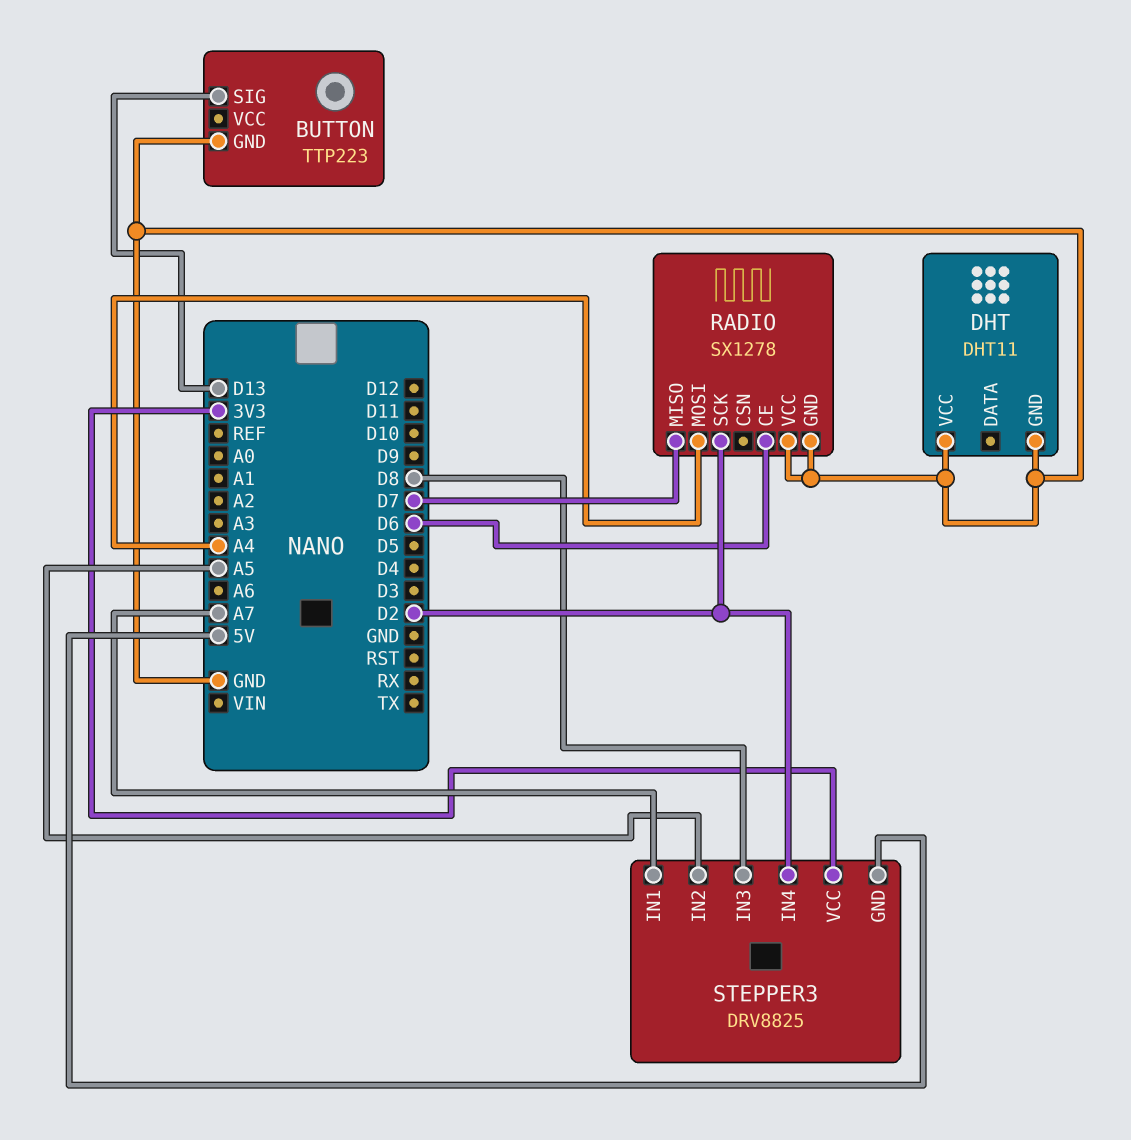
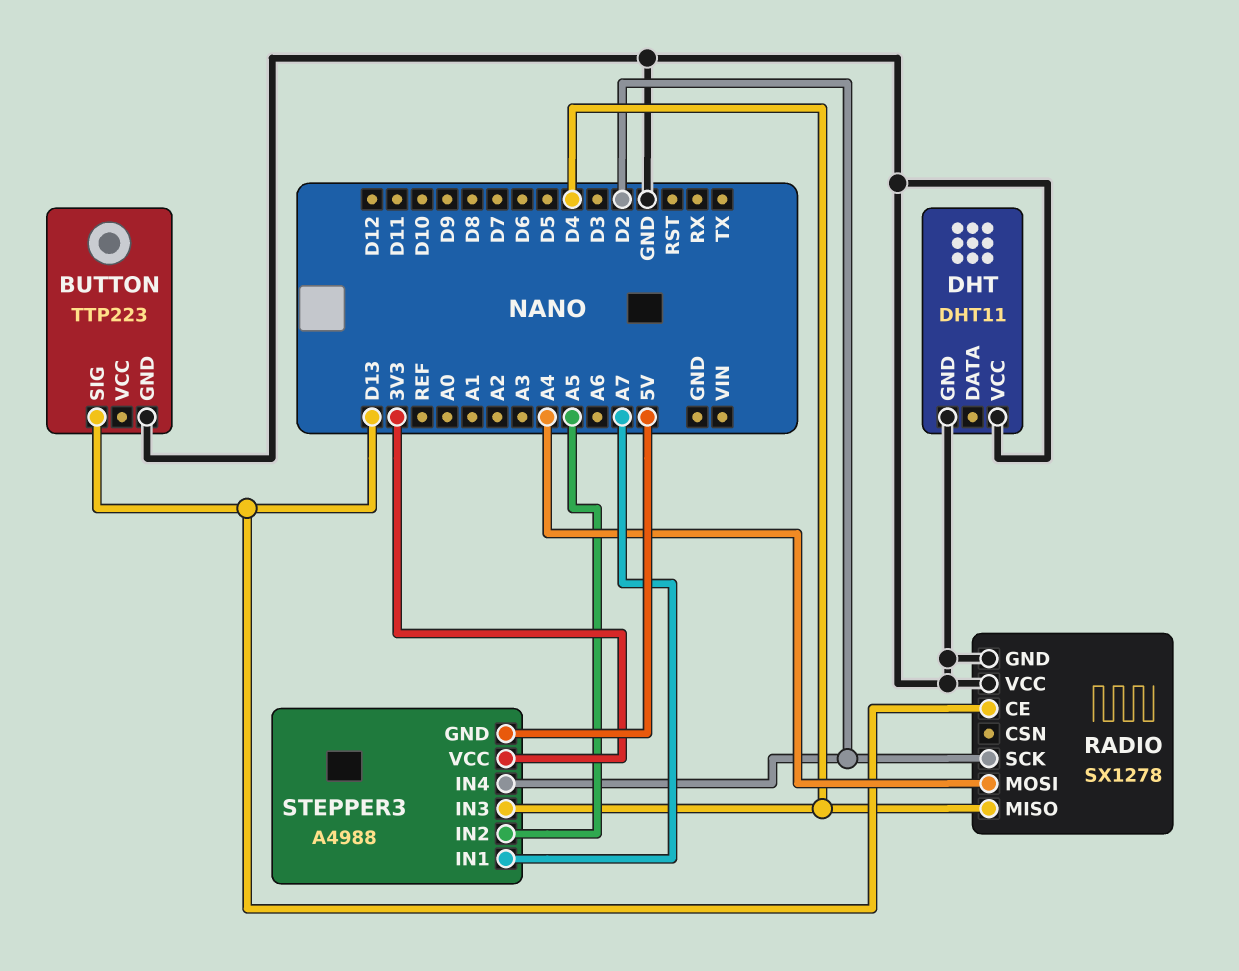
RADIO pin CE: D6 -> D13
RADIO pin MISO: D7 -> D4
STEPPER3: DRV8825 -> A4988
STEPPER3 pin IN3: D8 -> D4

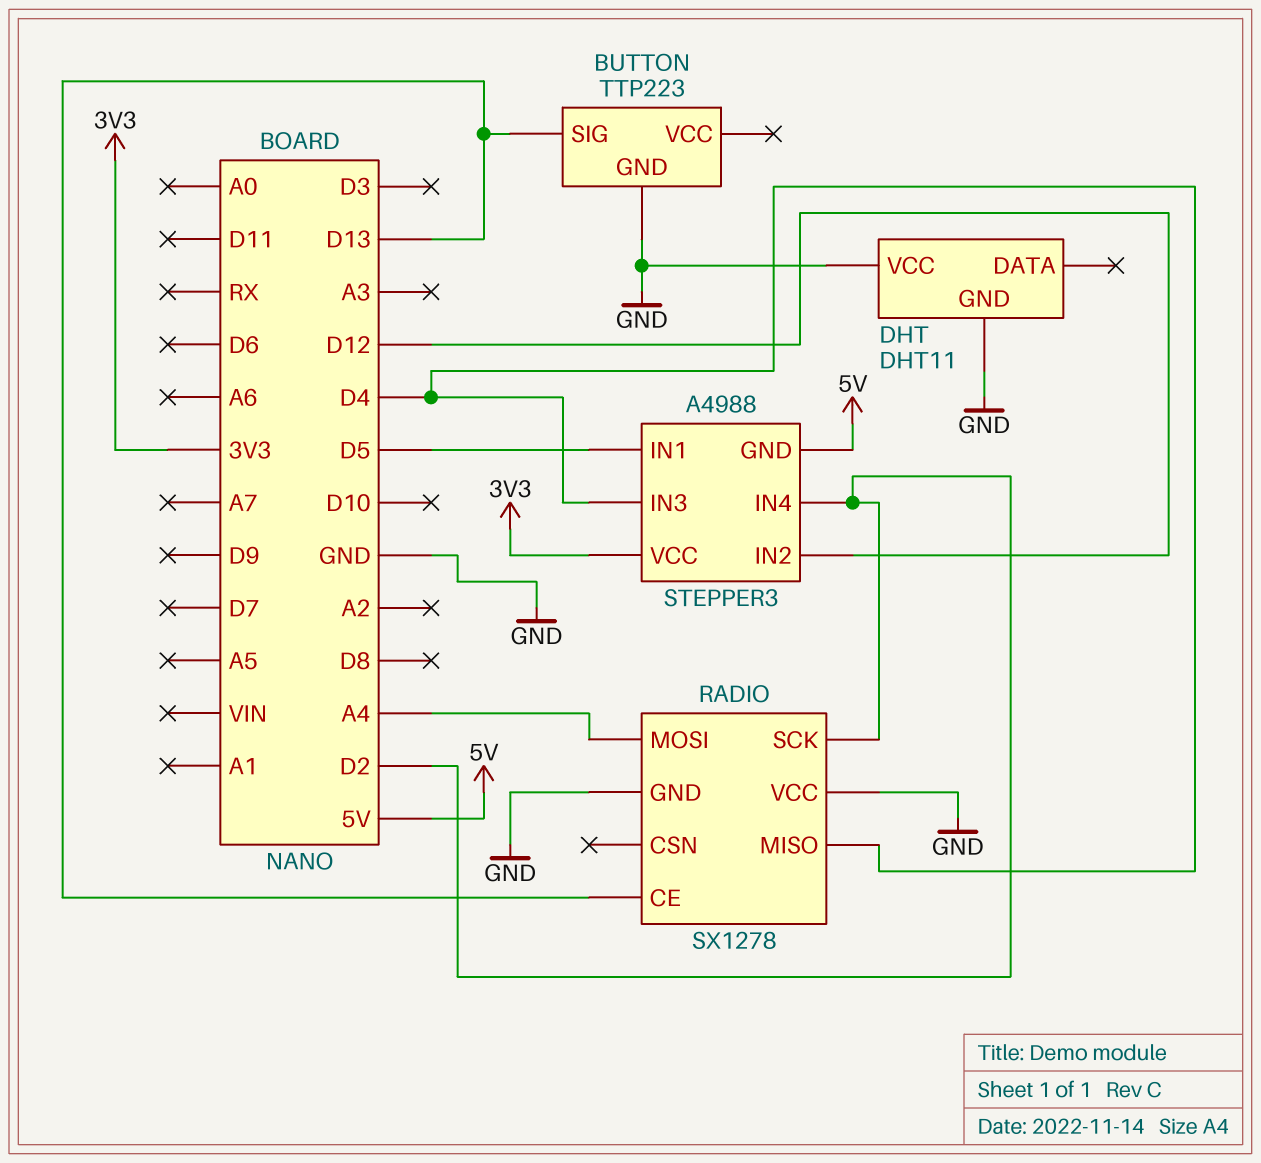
STEPPER3 pin IN1: A7 -> D5
STEPPER3 pin IN2: A5 -> D12

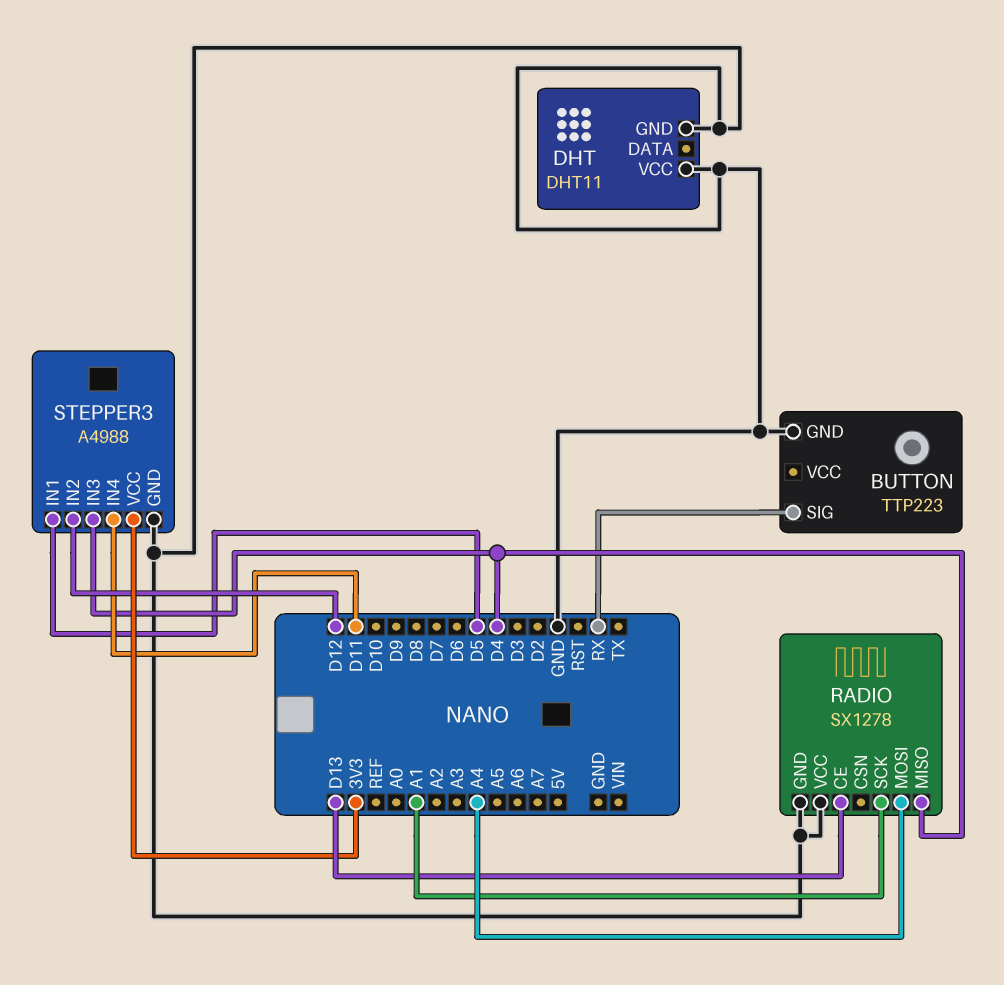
BUTTON pin SIG: D13 -> RX
RADIO pin SCK: D2 -> A1
STEPPER3 pin GND: 5V -> GND
STEPPER3 pin IN4: D2 -> D11

